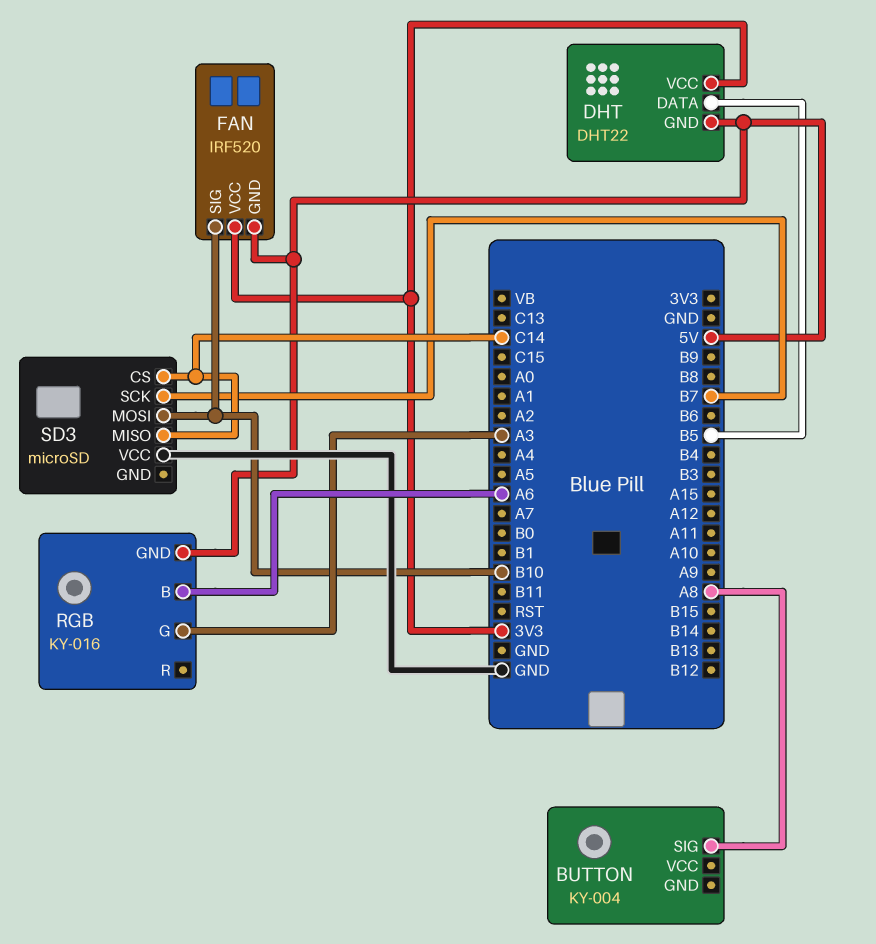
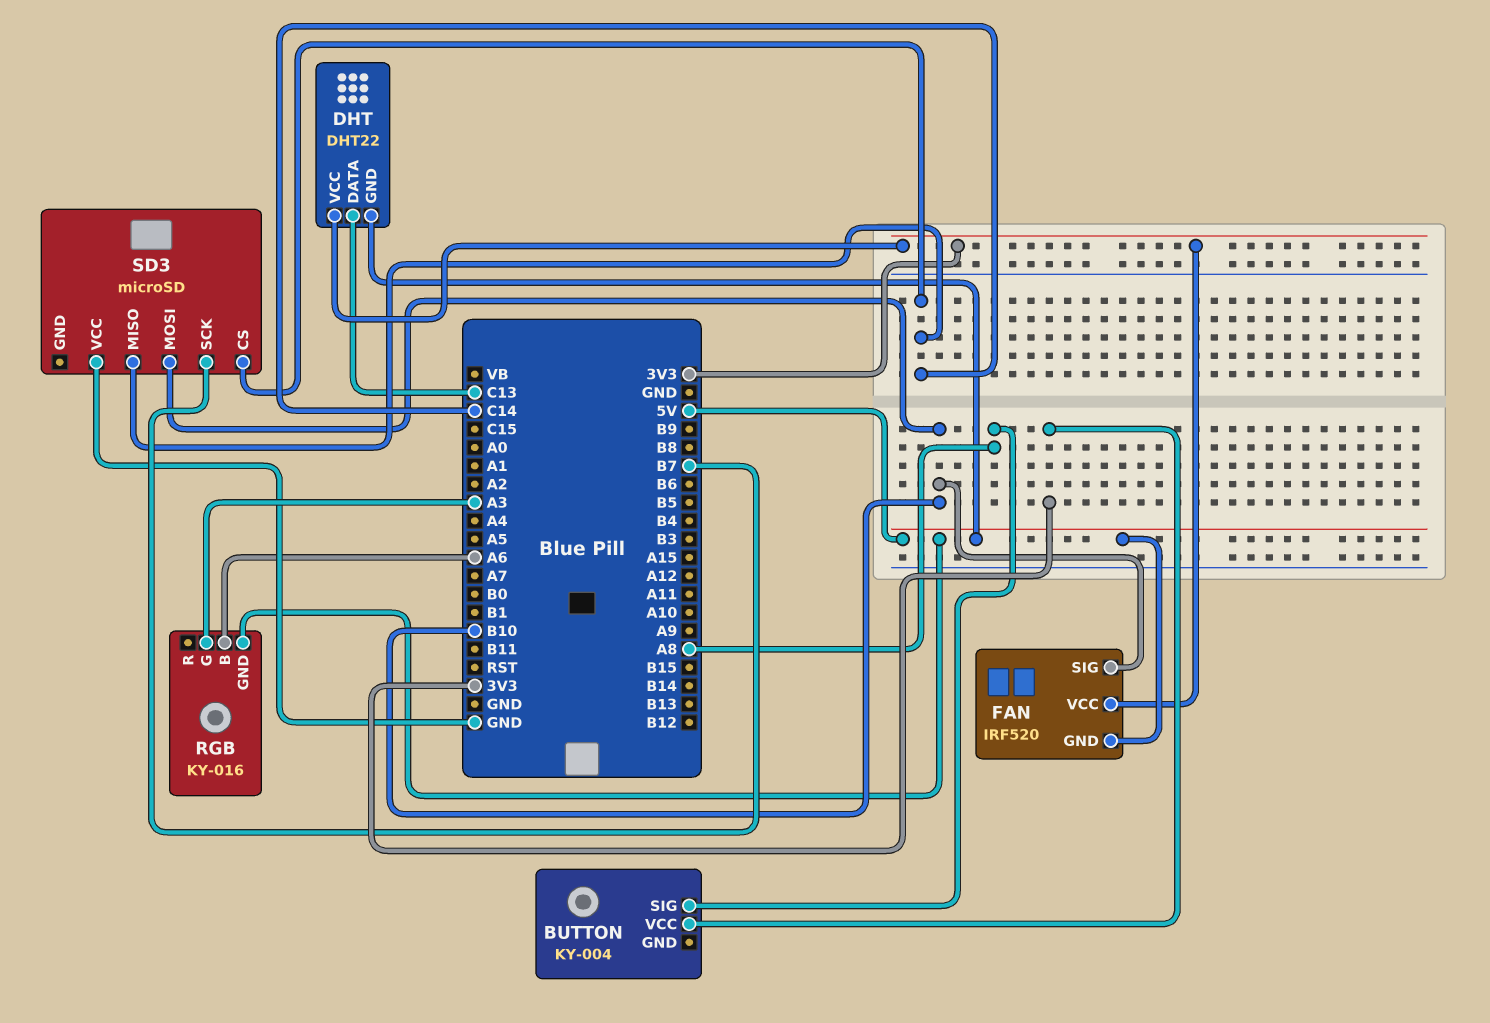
BUTTON pin VCC: none -> 3V3
DHT pin DATA: B5 -> C13

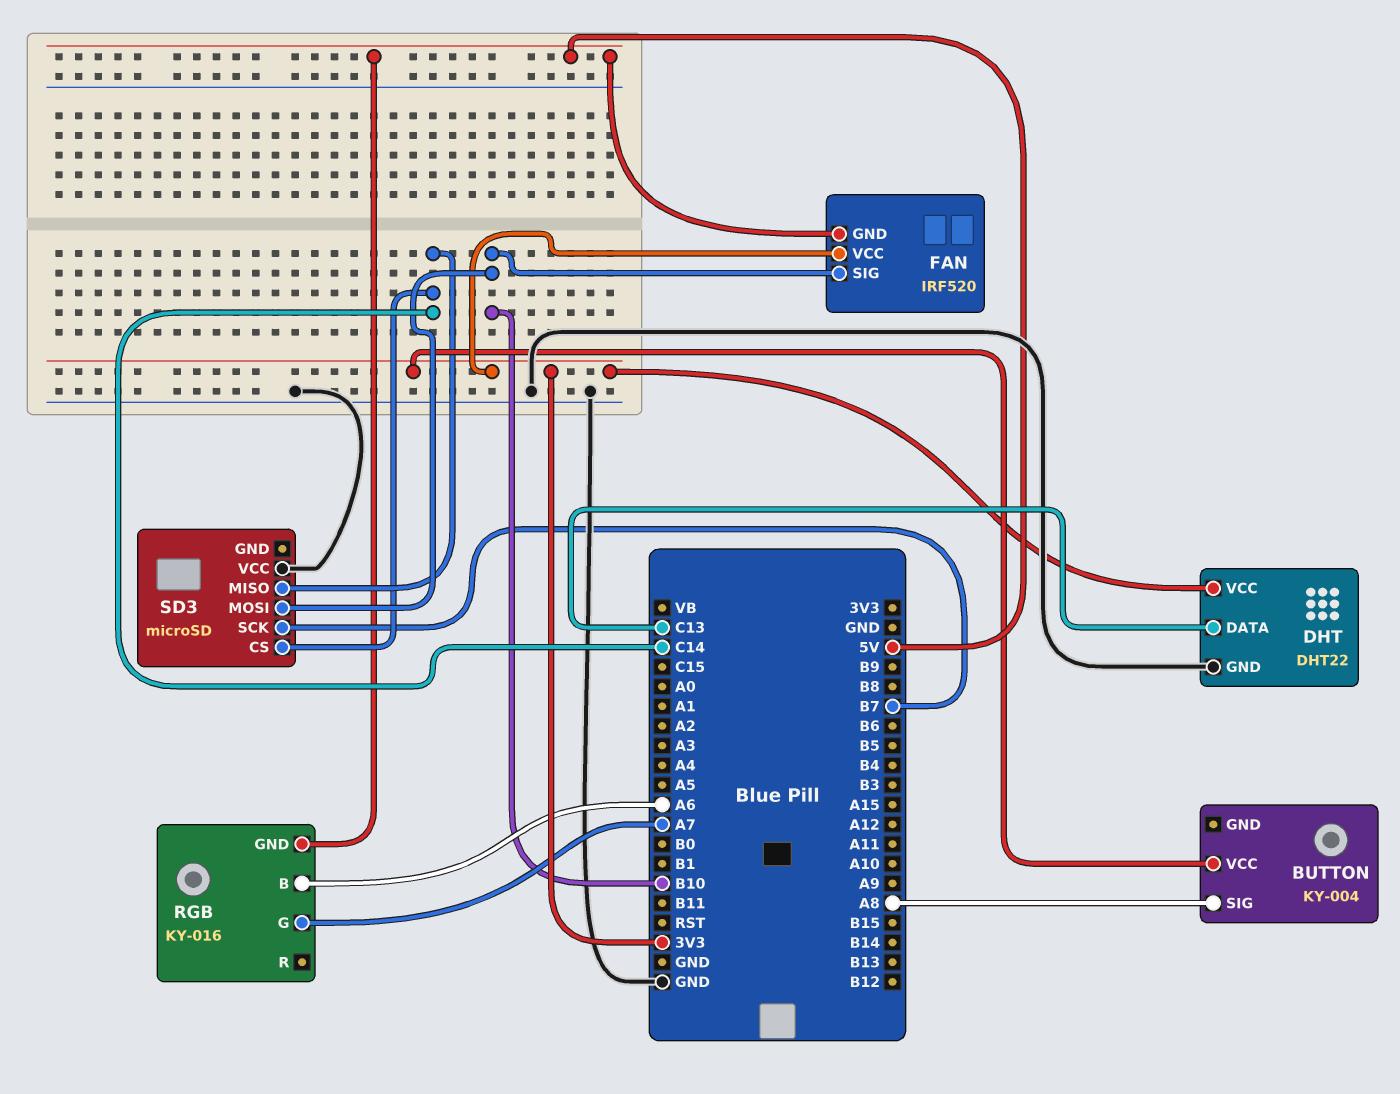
DHT pin GND: 5V -> GND
RGB pin G: A3 -> A7

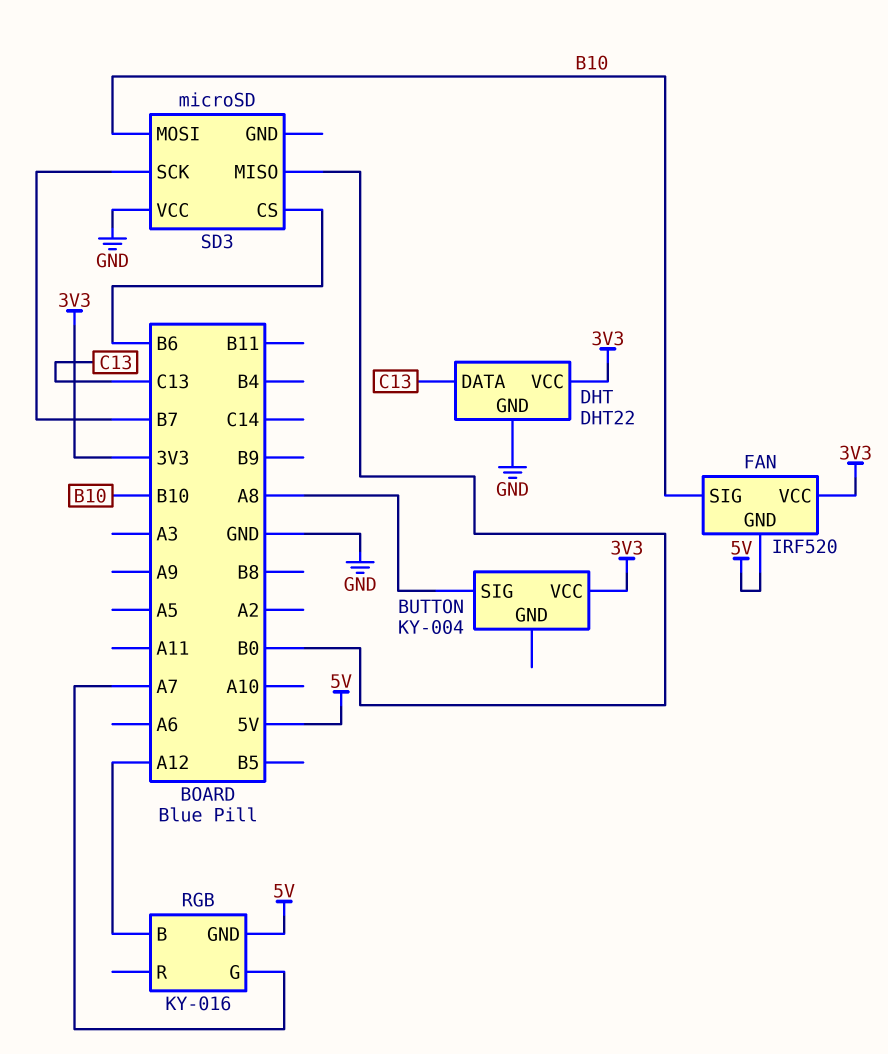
RGB pin B: A6 -> A12
SD3 pin CS: C14 -> B6
SD3 pin MISO: C14 -> B0

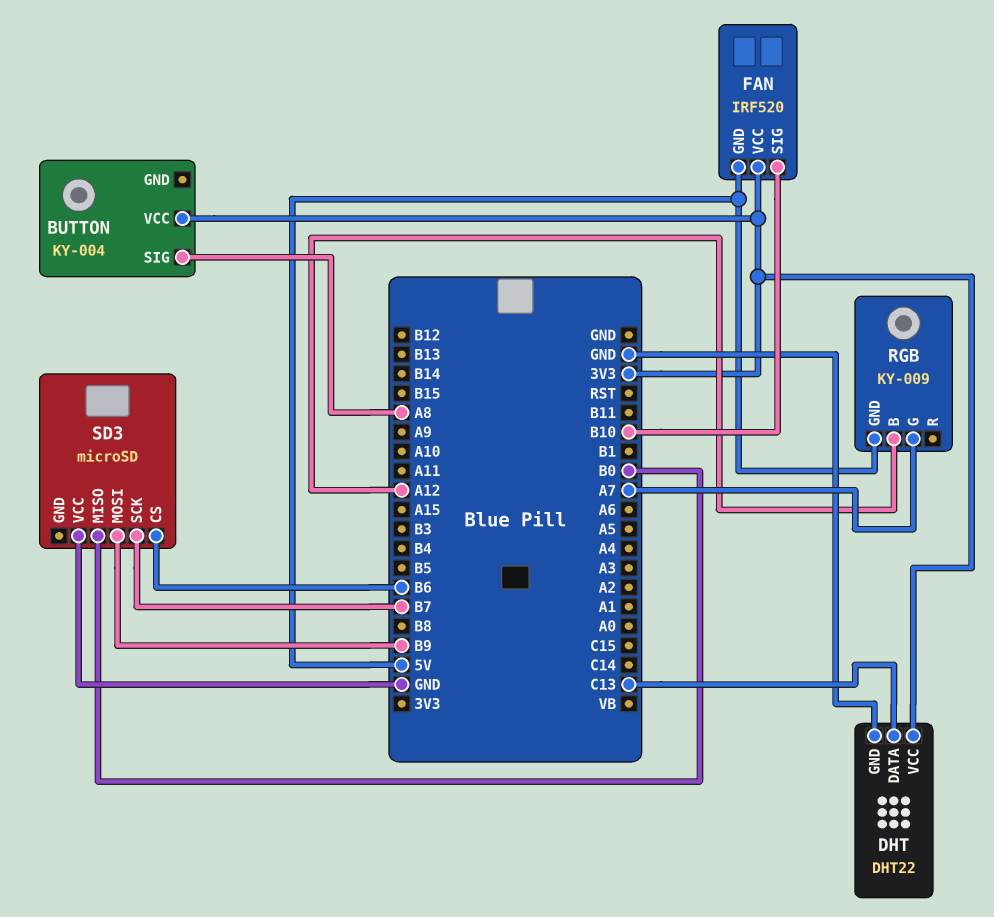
RGB: KY-016 -> KY-009
SD3 pin MOSI: B10 -> B9

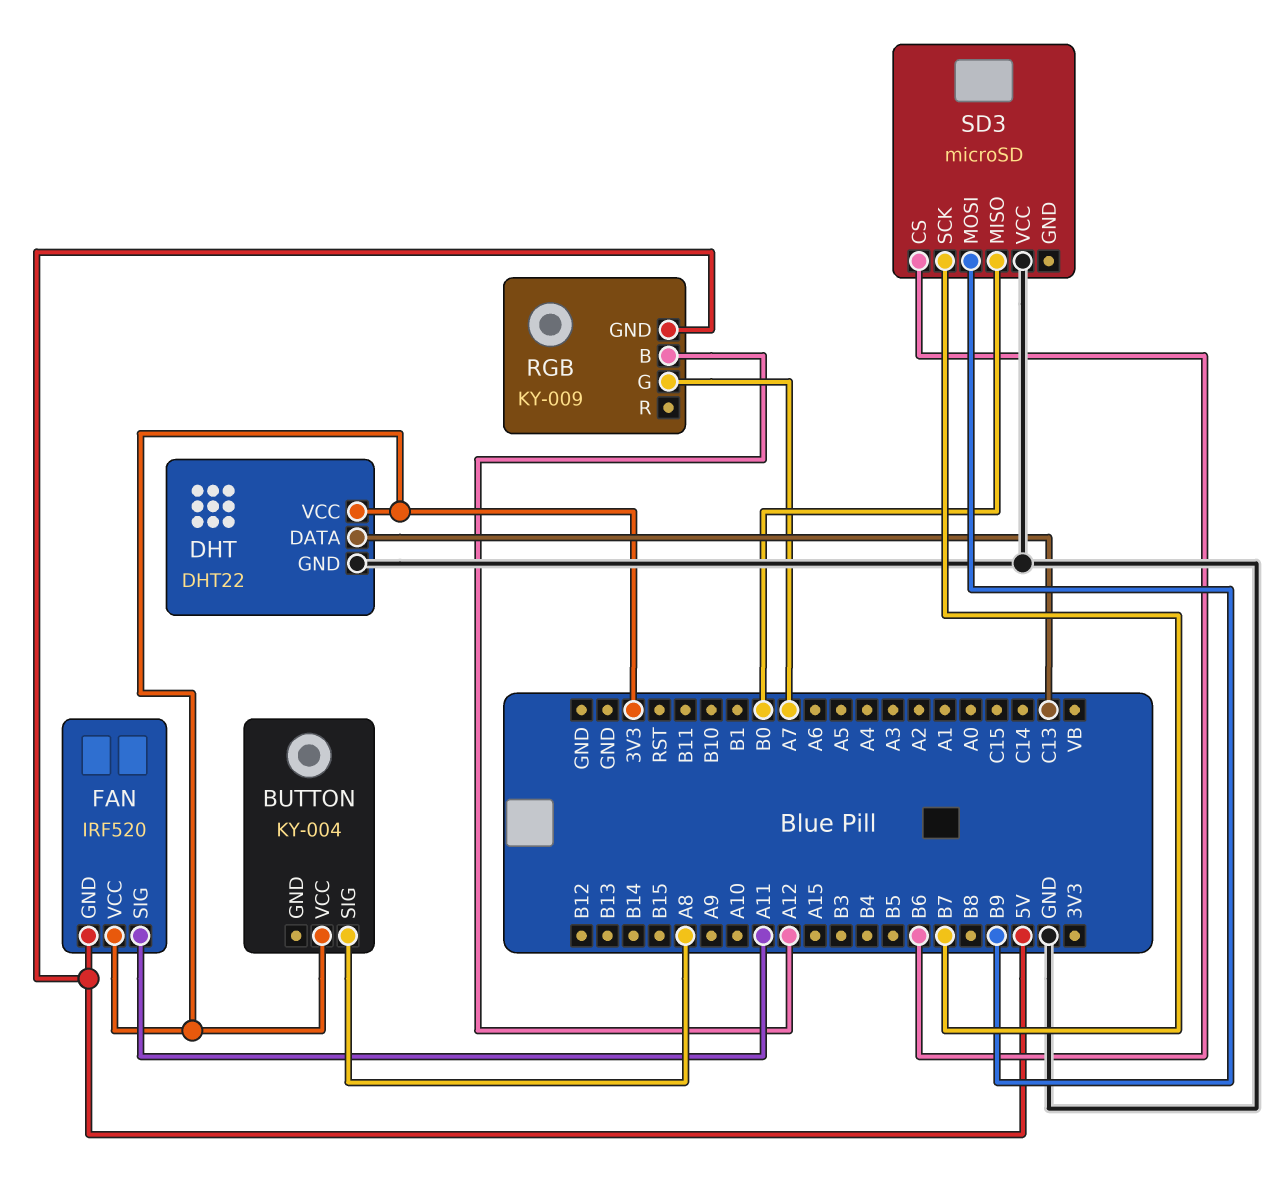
FAN pin SIG: B10 -> A11

